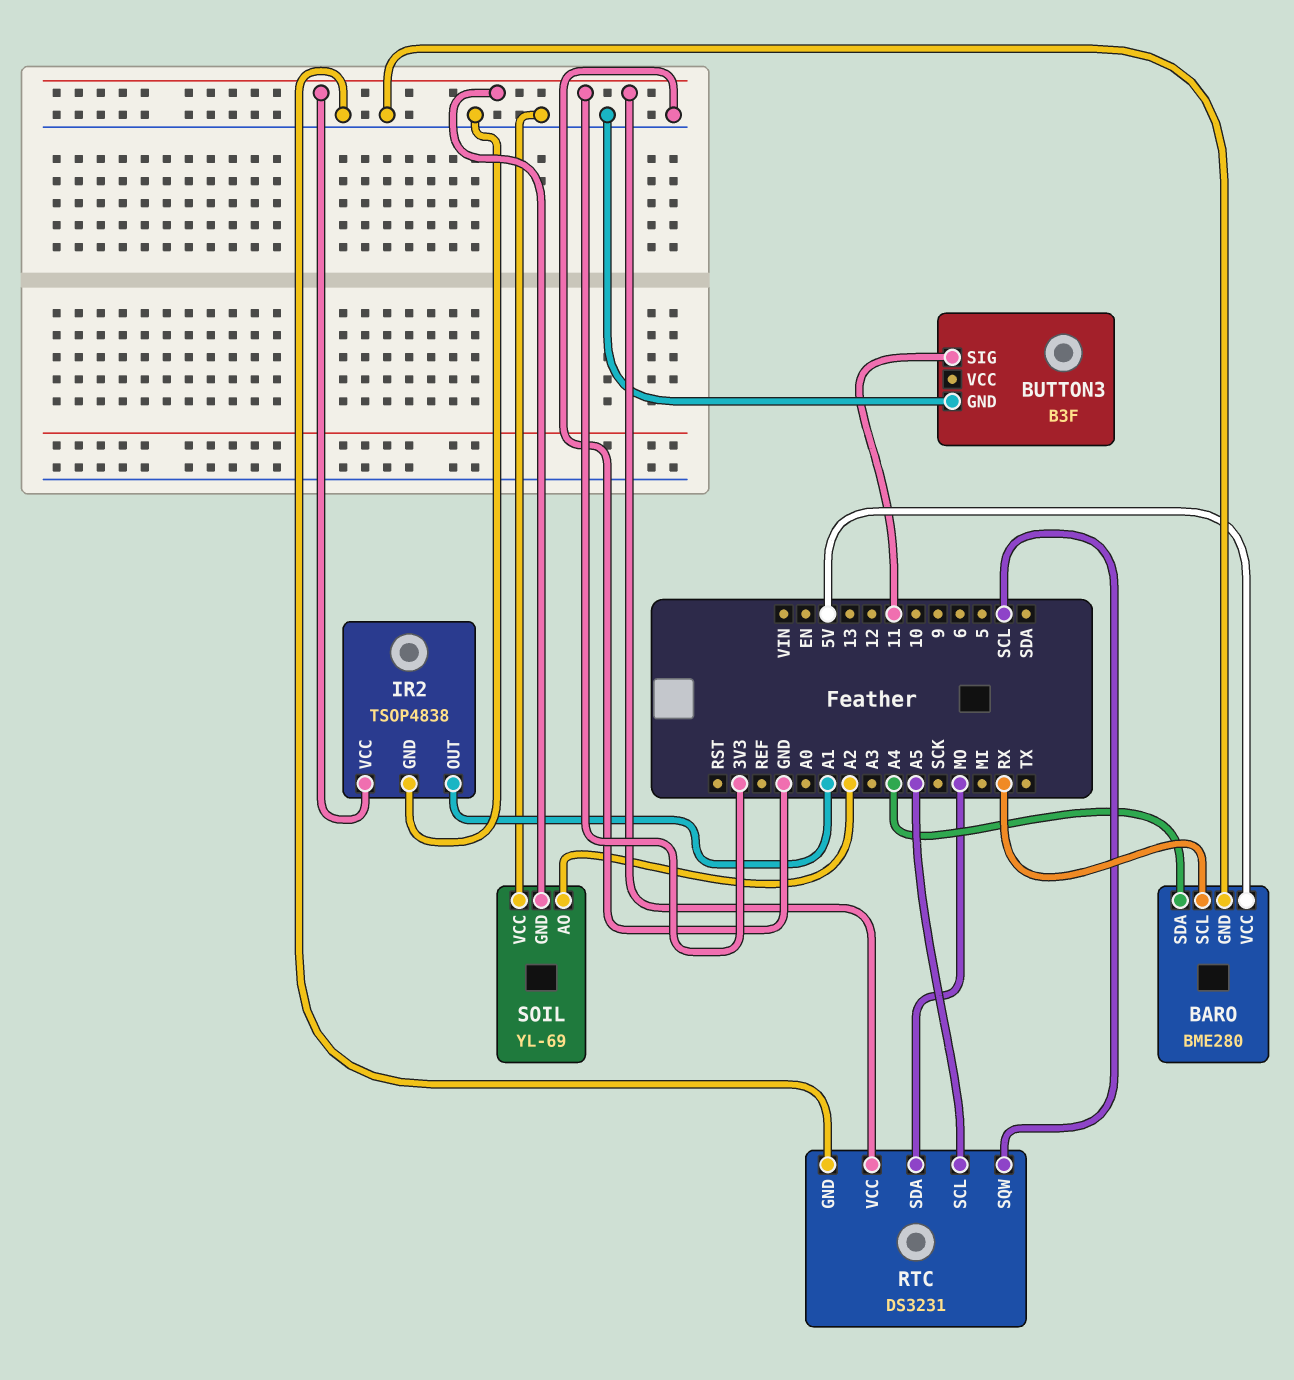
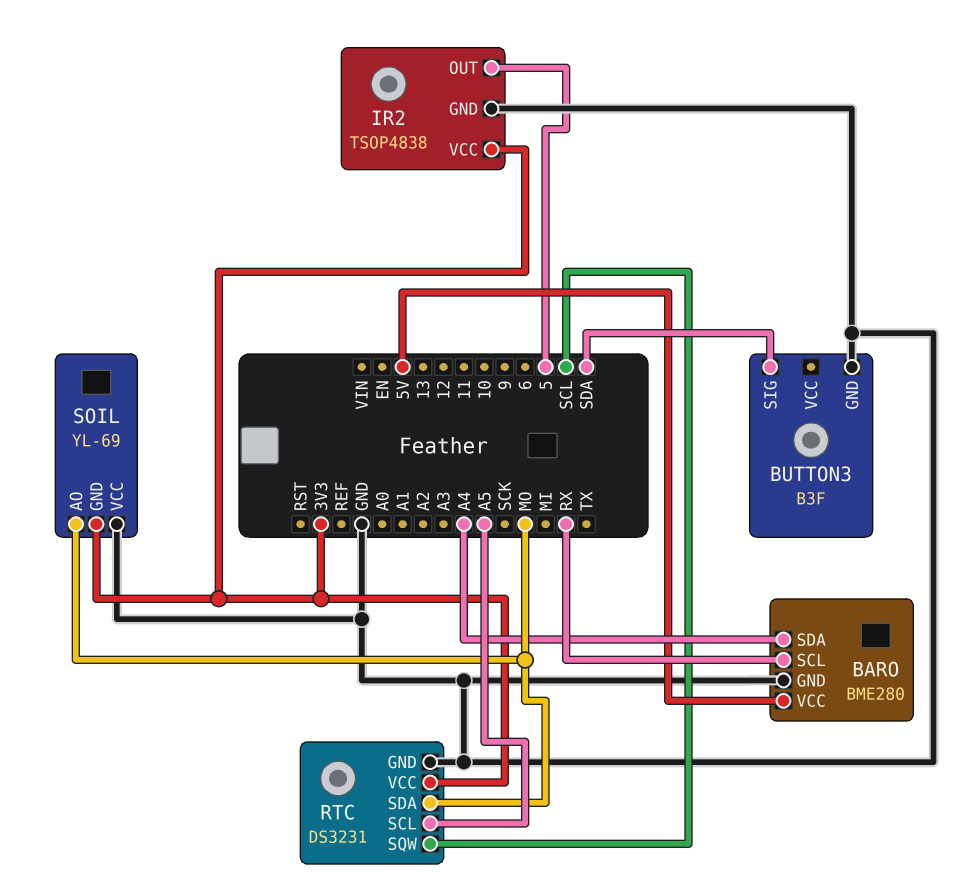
BUTTON3 pin SIG: 11 -> SDA
IR2 pin OUT: A1 -> 5
SOIL pin AO: A2 -> MO

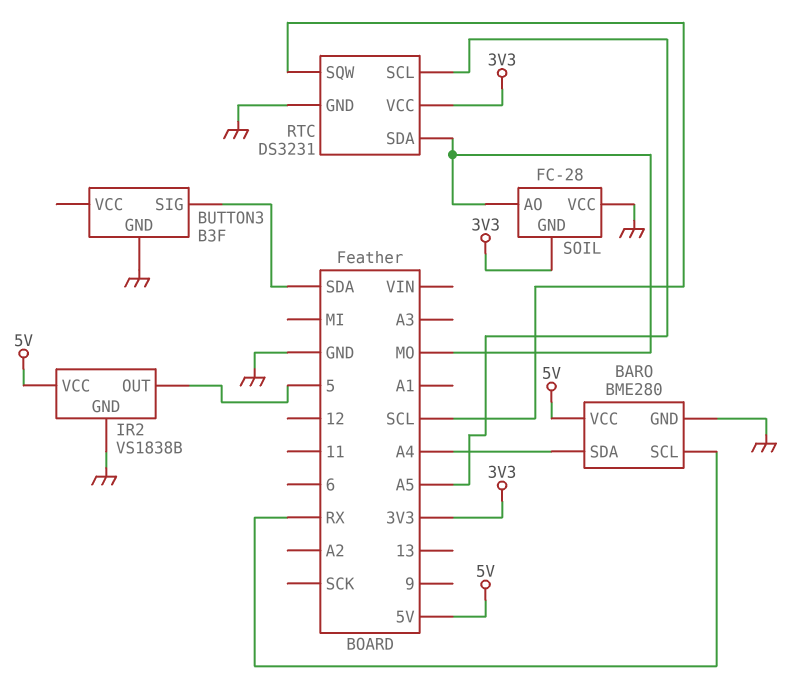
IR2: TSOP4838 -> VS1838B
IR2 pin VCC: 3V3 -> 5V
SOIL: YL-69 -> FC-28

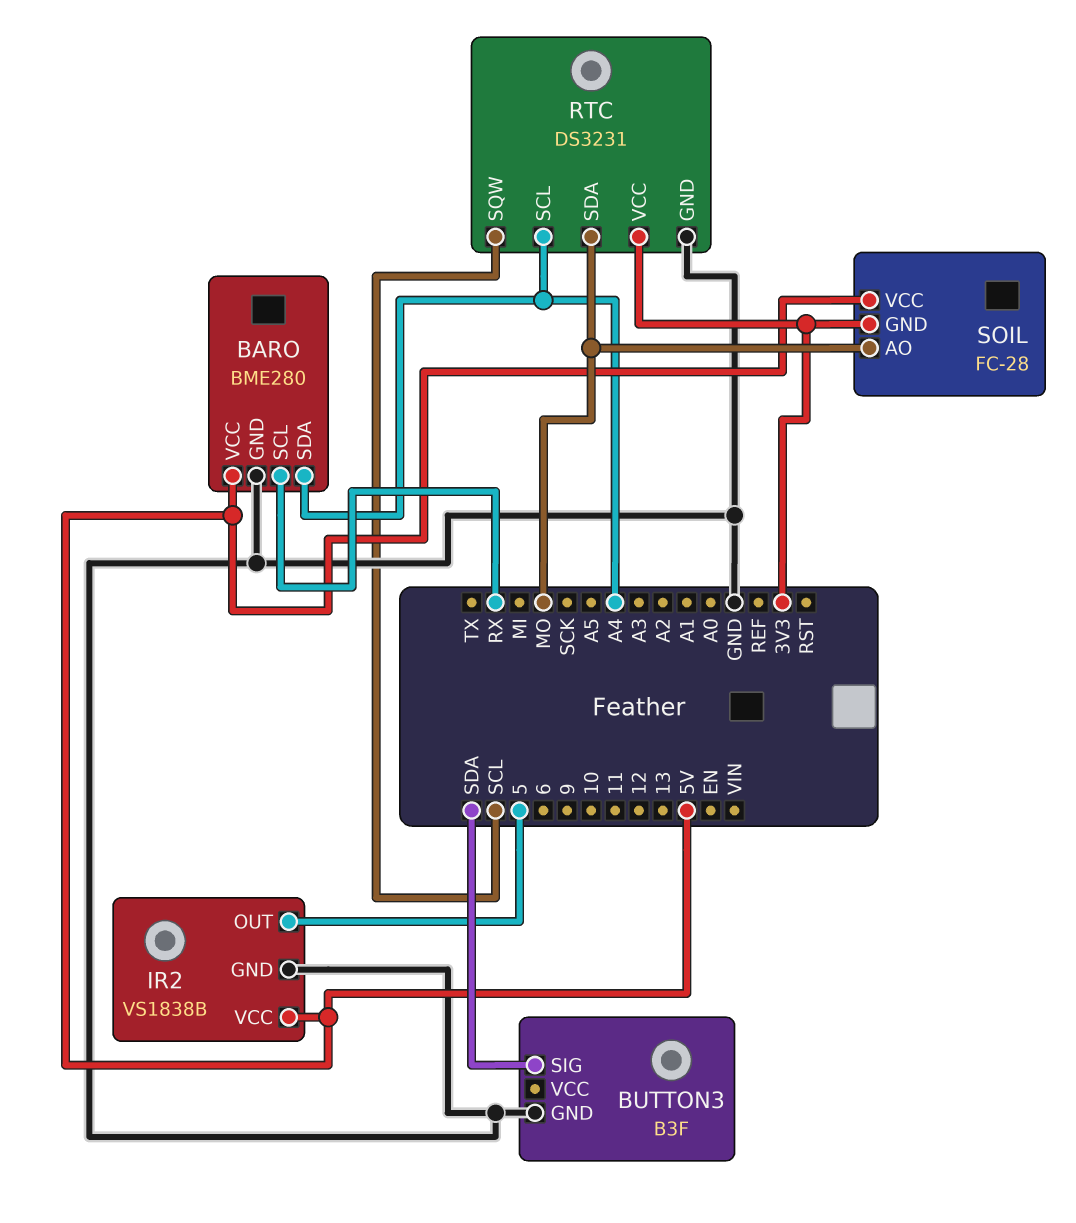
RTC pin SCL: A5 -> A4
SOIL pin VCC: GND -> 5V

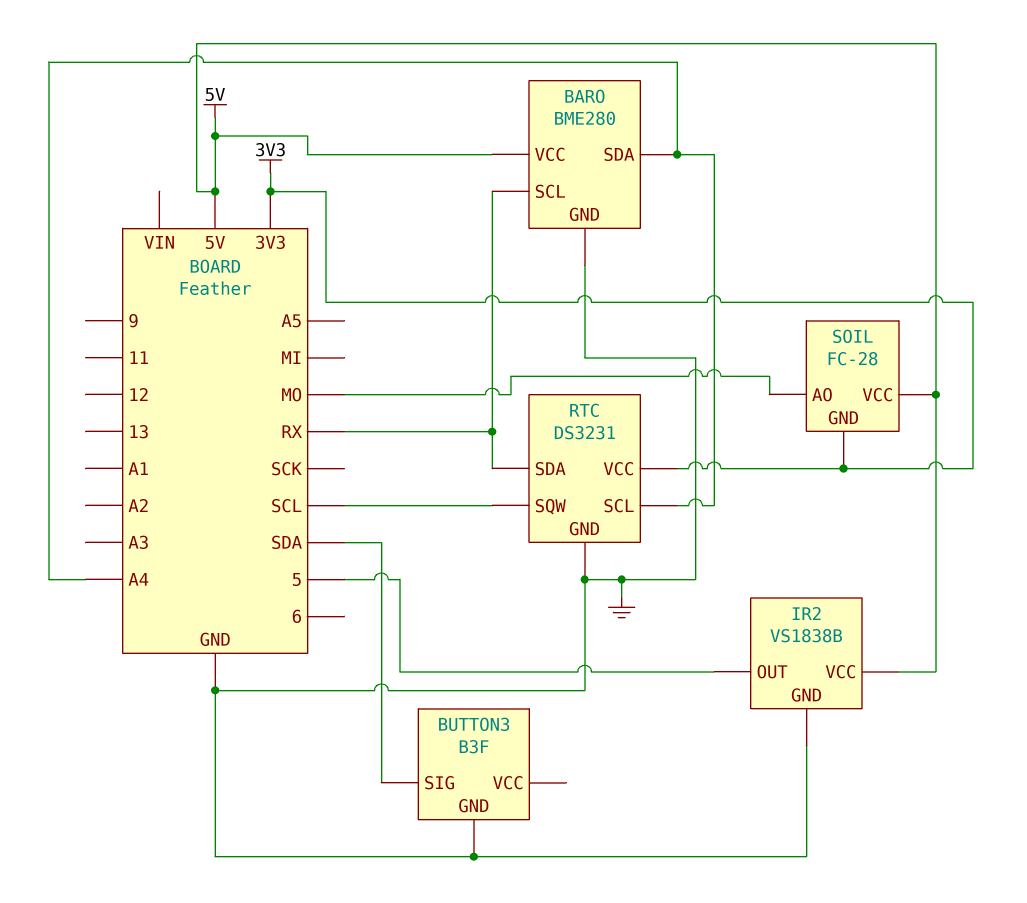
RTC pin SDA: MO -> RX

